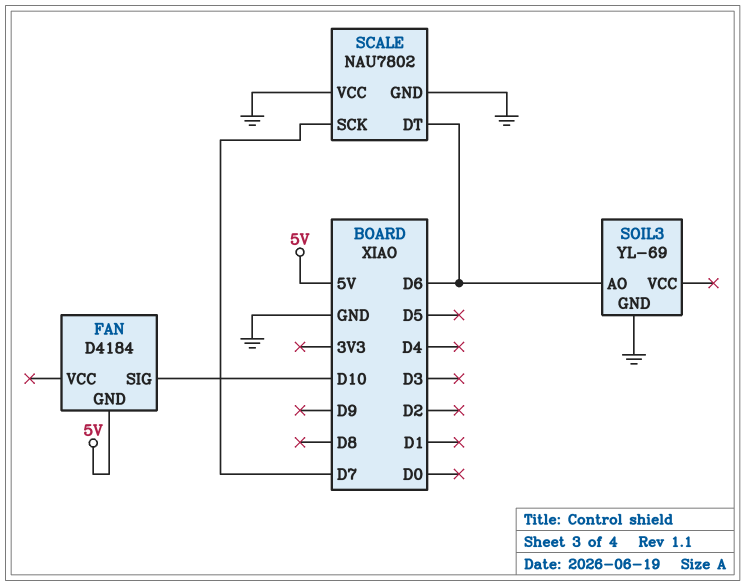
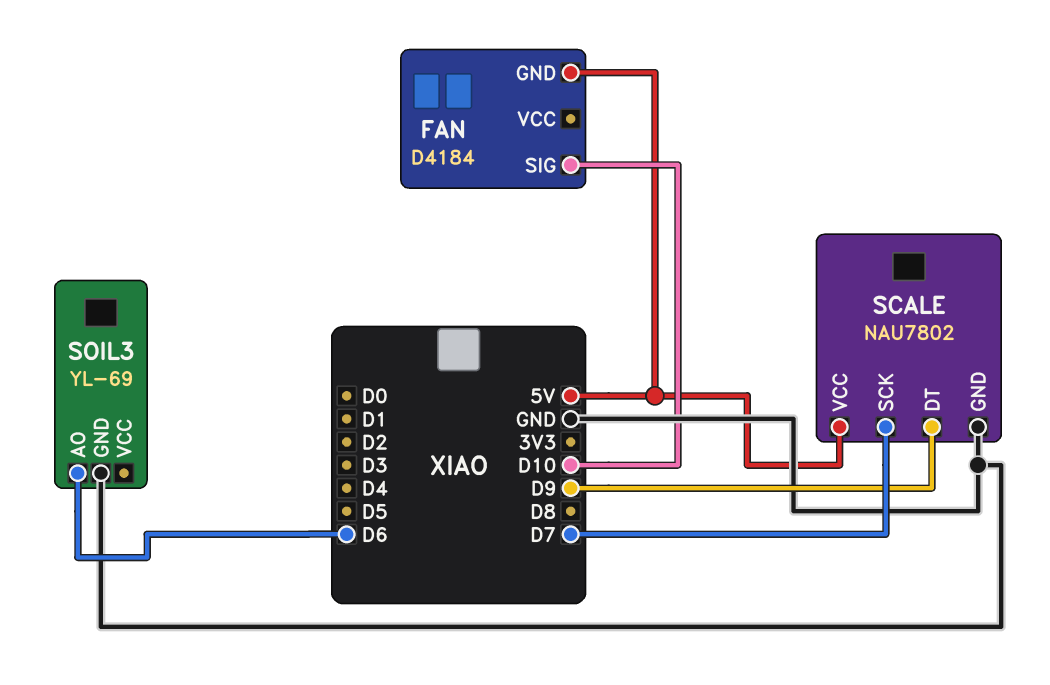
SCALE pin DT: D6 -> D9
SCALE pin VCC: GND -> 5V

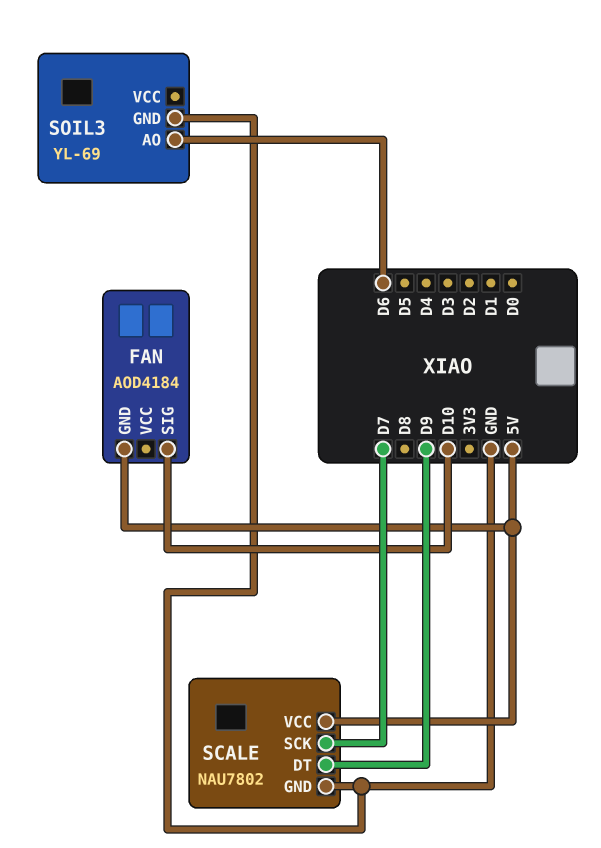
FAN: D4184 -> AOD4184

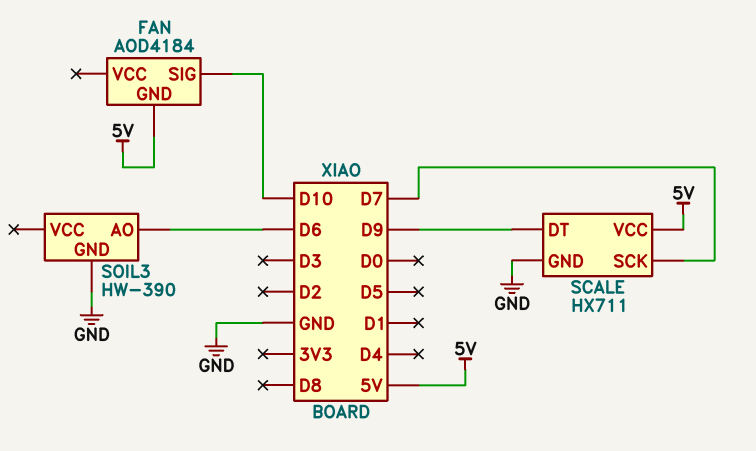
SCALE: NAU7802 -> HX711
SOIL3: YL-69 -> HW-390

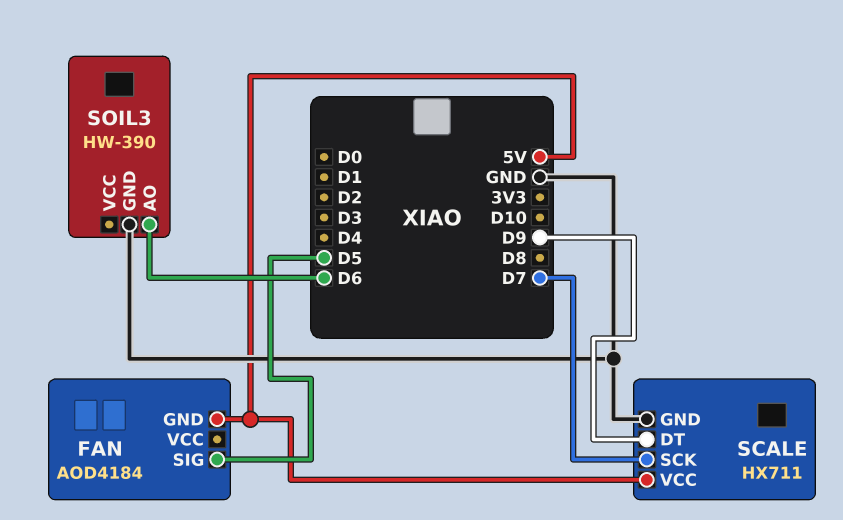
FAN pin SIG: D10 -> D5

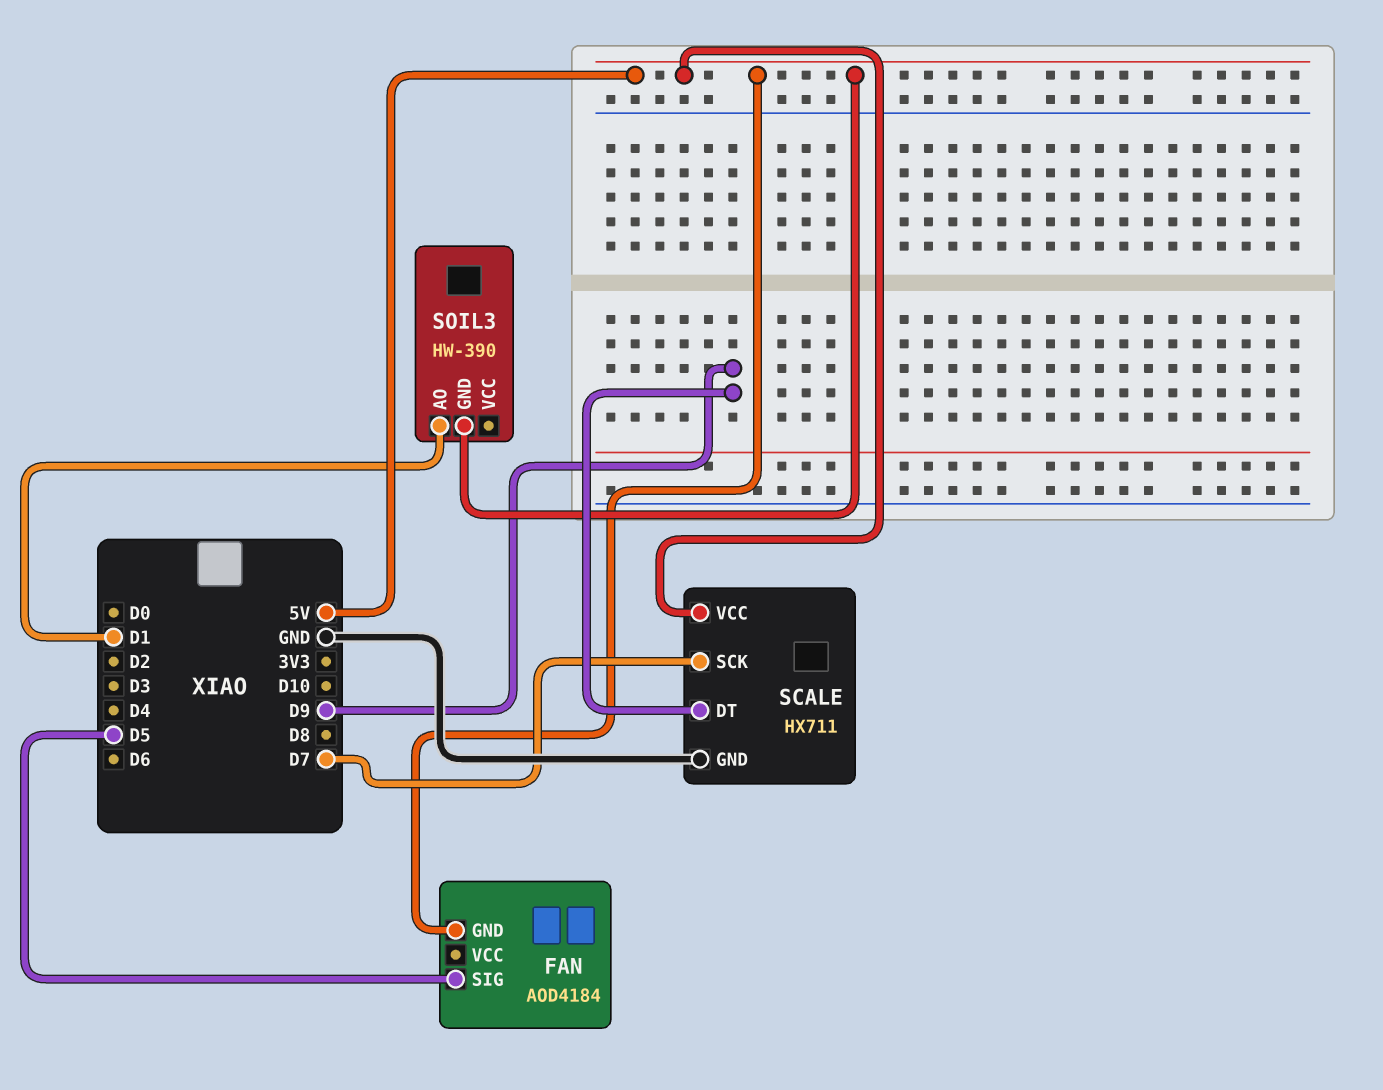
SOIL3 pin AO: D6 -> D1
SOIL3 pin GND: GND -> 5V

